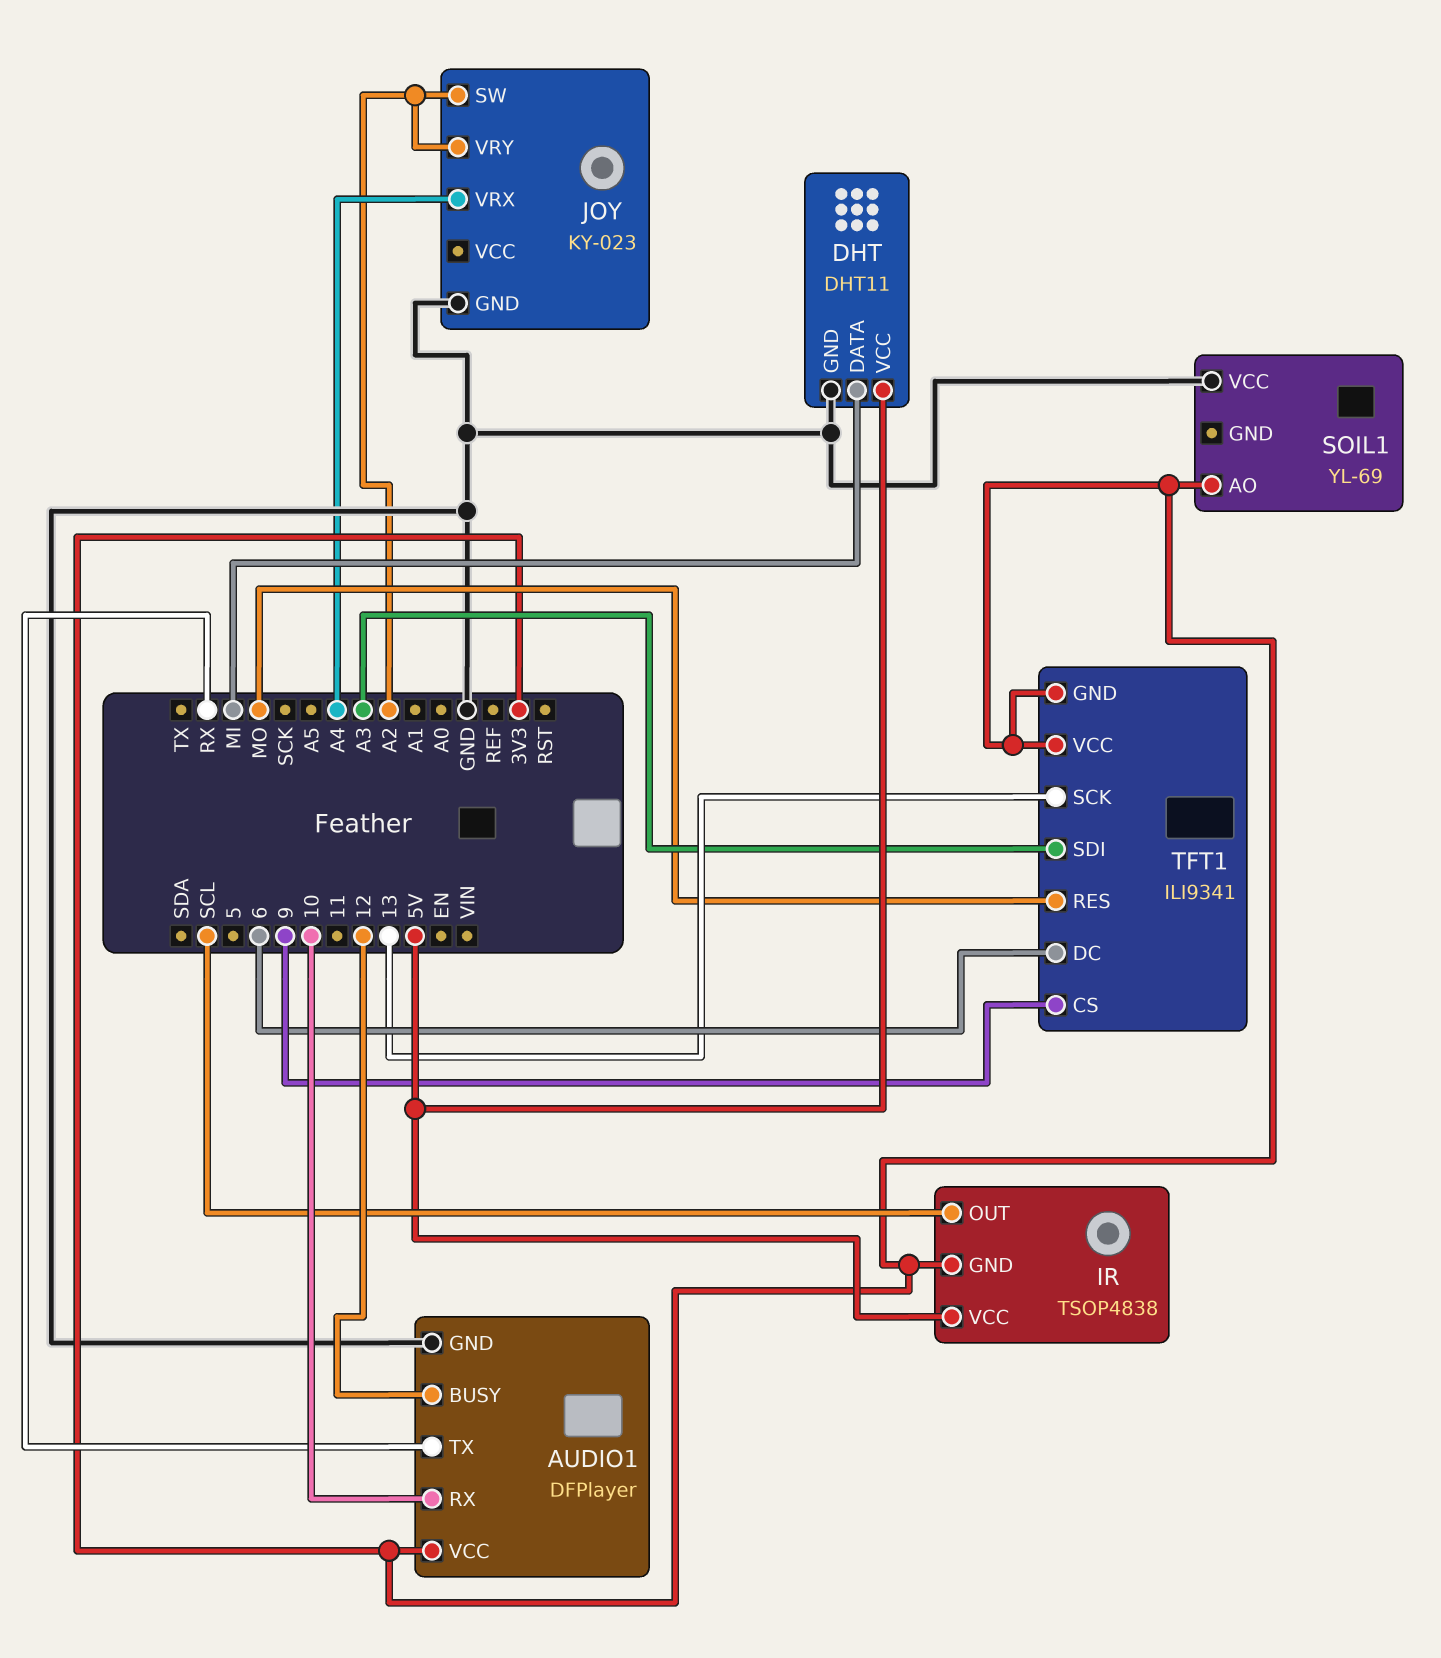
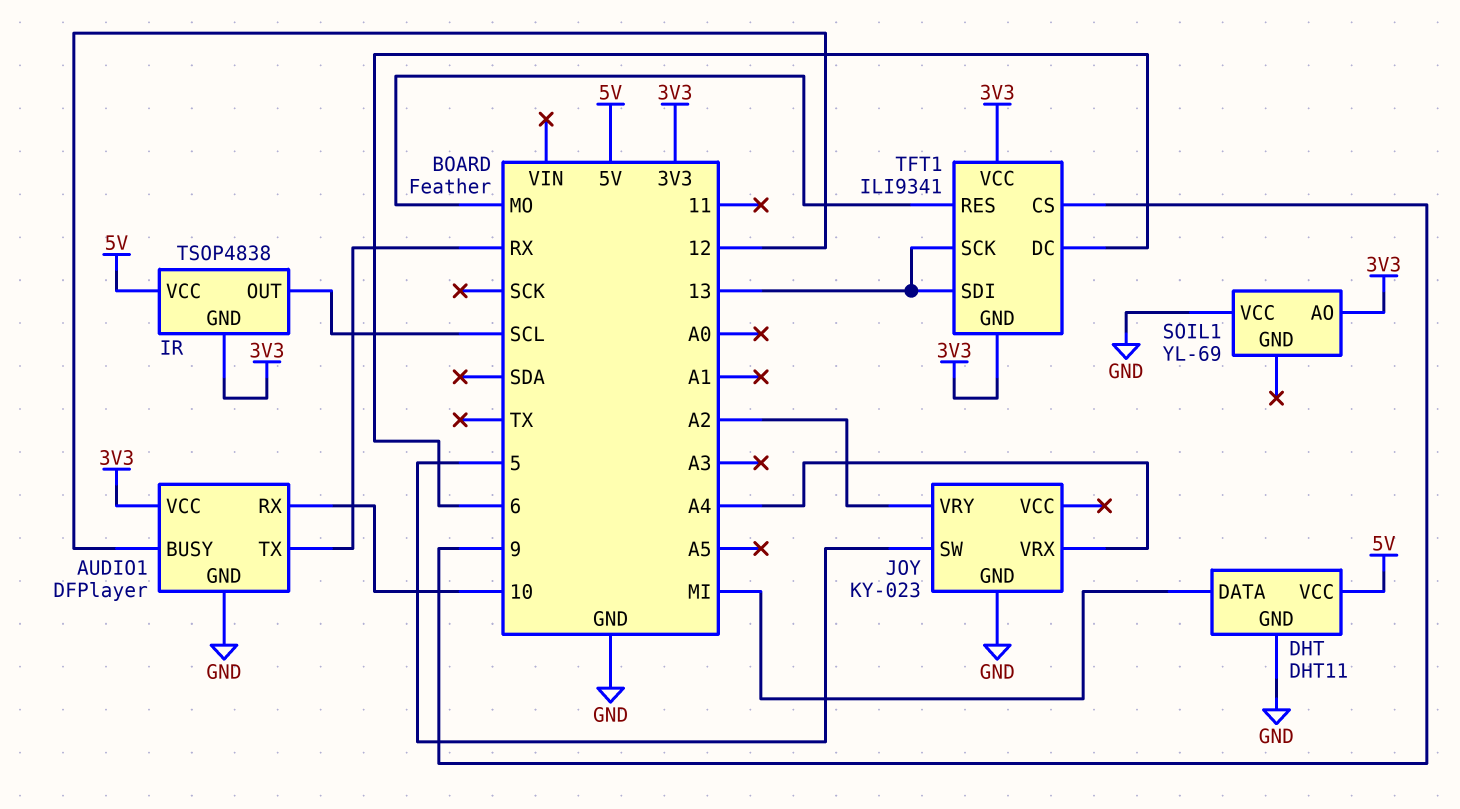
JOY pin SW: A2 -> 5
TFT1 pin SDI: A3 -> 13

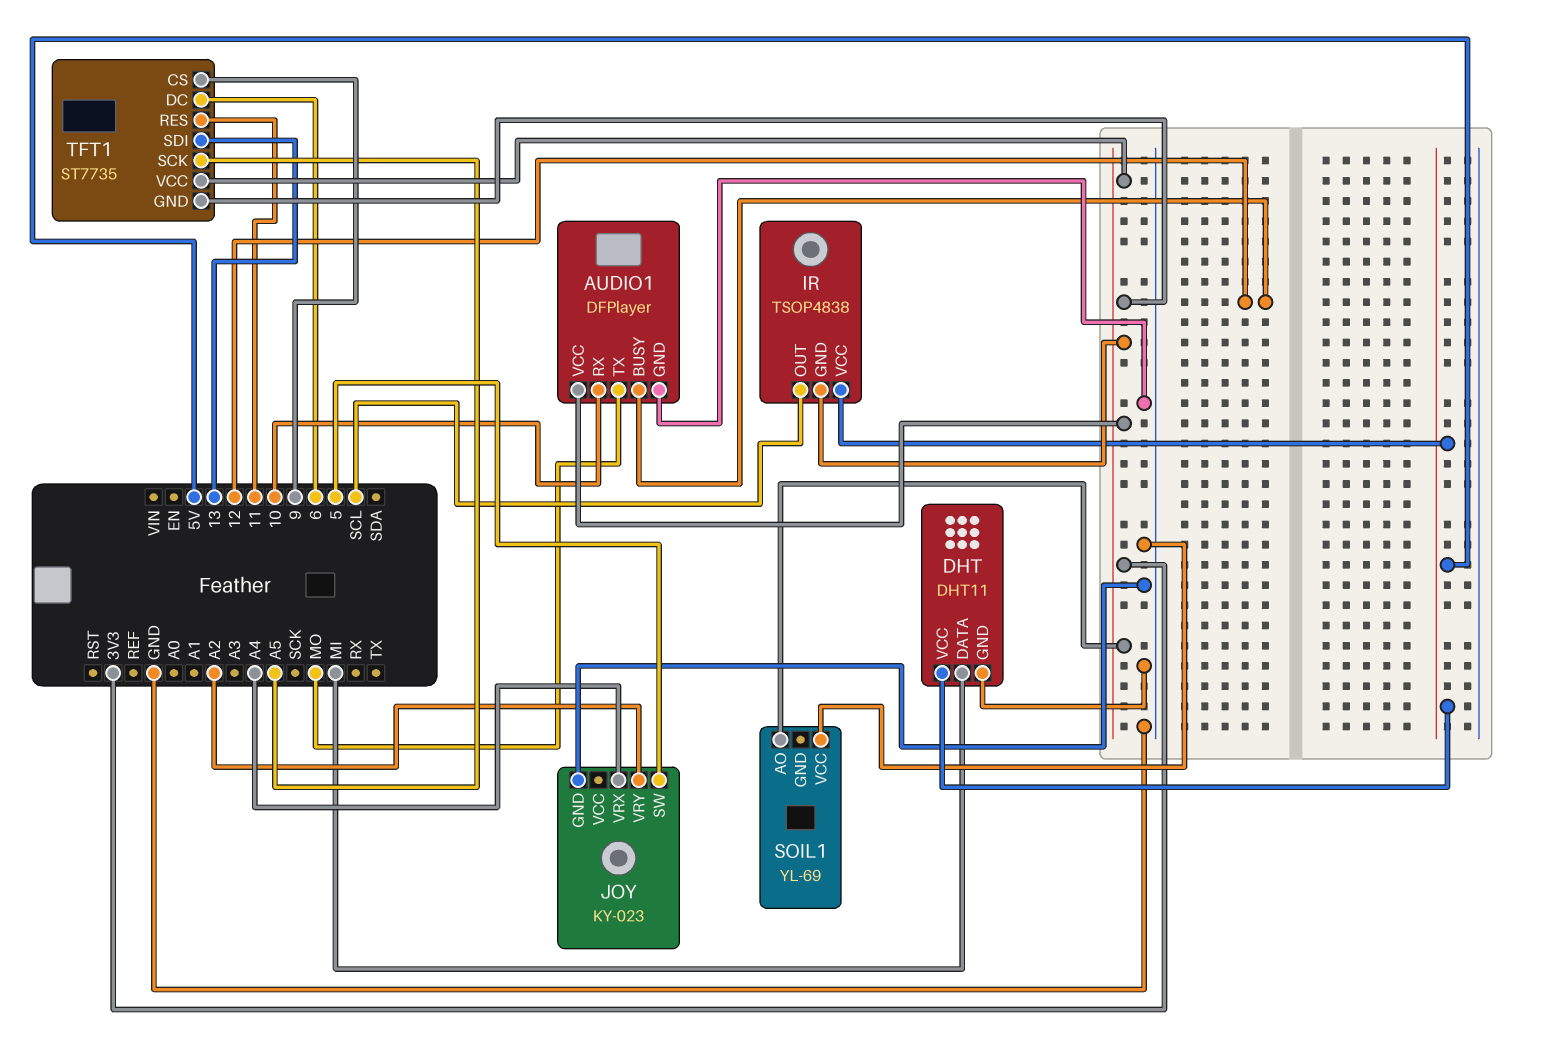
AUDIO1 pin TX: RX -> MO
TFT1: ILI9341 -> ST7735
TFT1 pin RES: MO -> 11
TFT1 pin SCK: 13 -> A5

